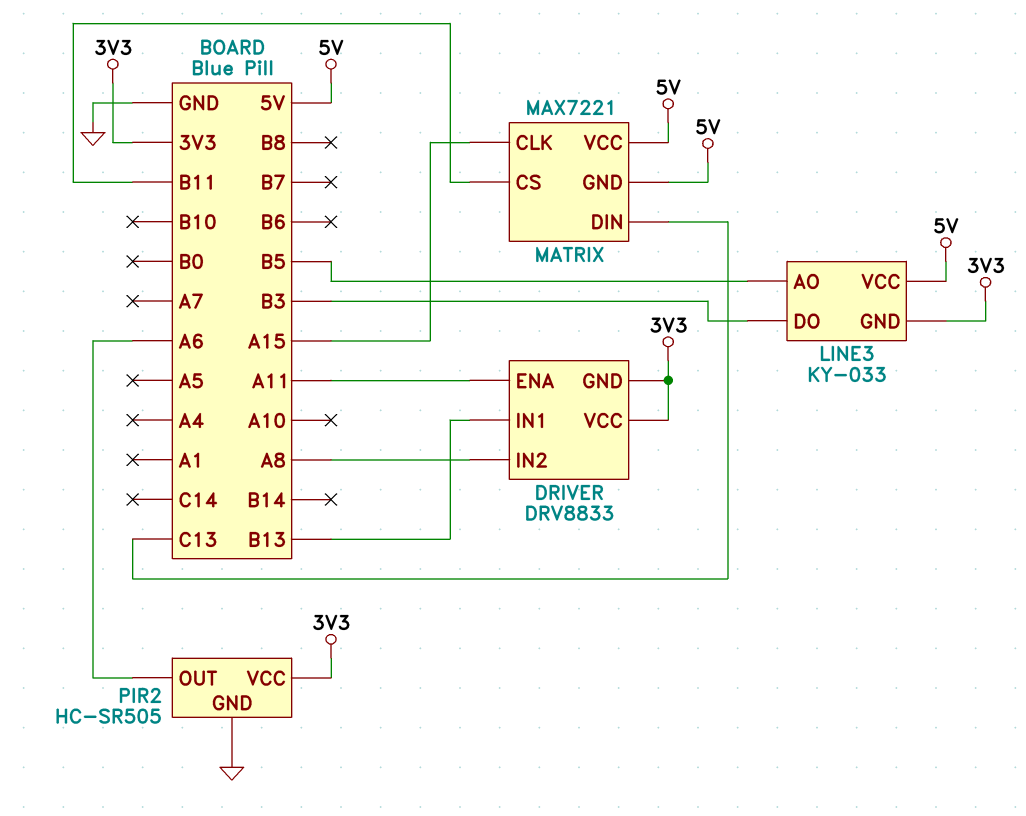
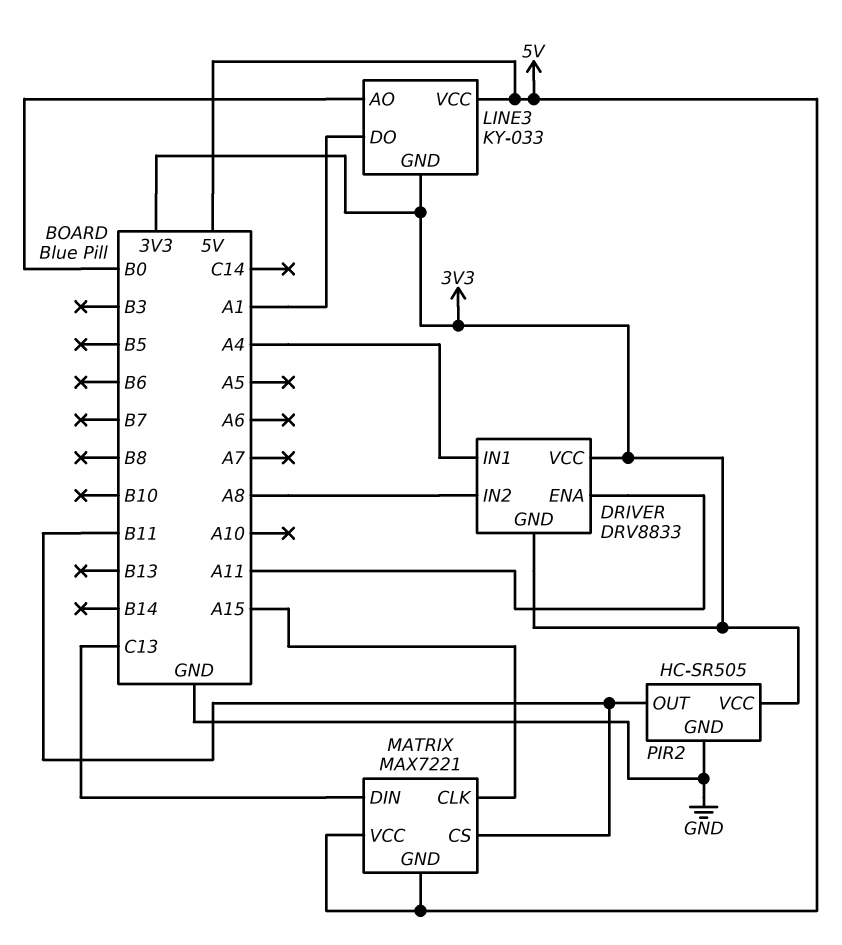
DRIVER pin IN1: B13 -> A4
LINE3 pin AO: B5 -> B0
LINE3 pin DO: B3 -> A1
PIR2 pin OUT: A6 -> B11

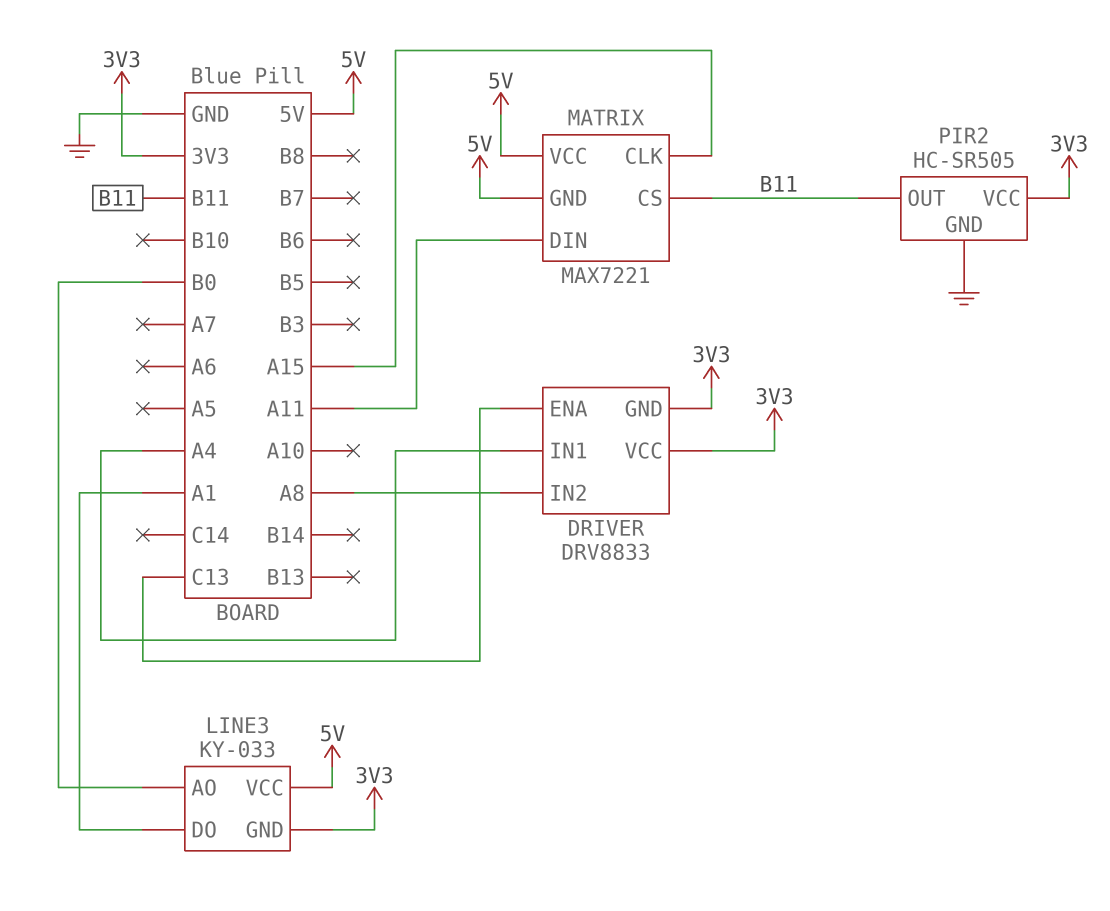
DRIVER pin ENA: A11 -> C13
MATRIX pin DIN: C13 -> A11

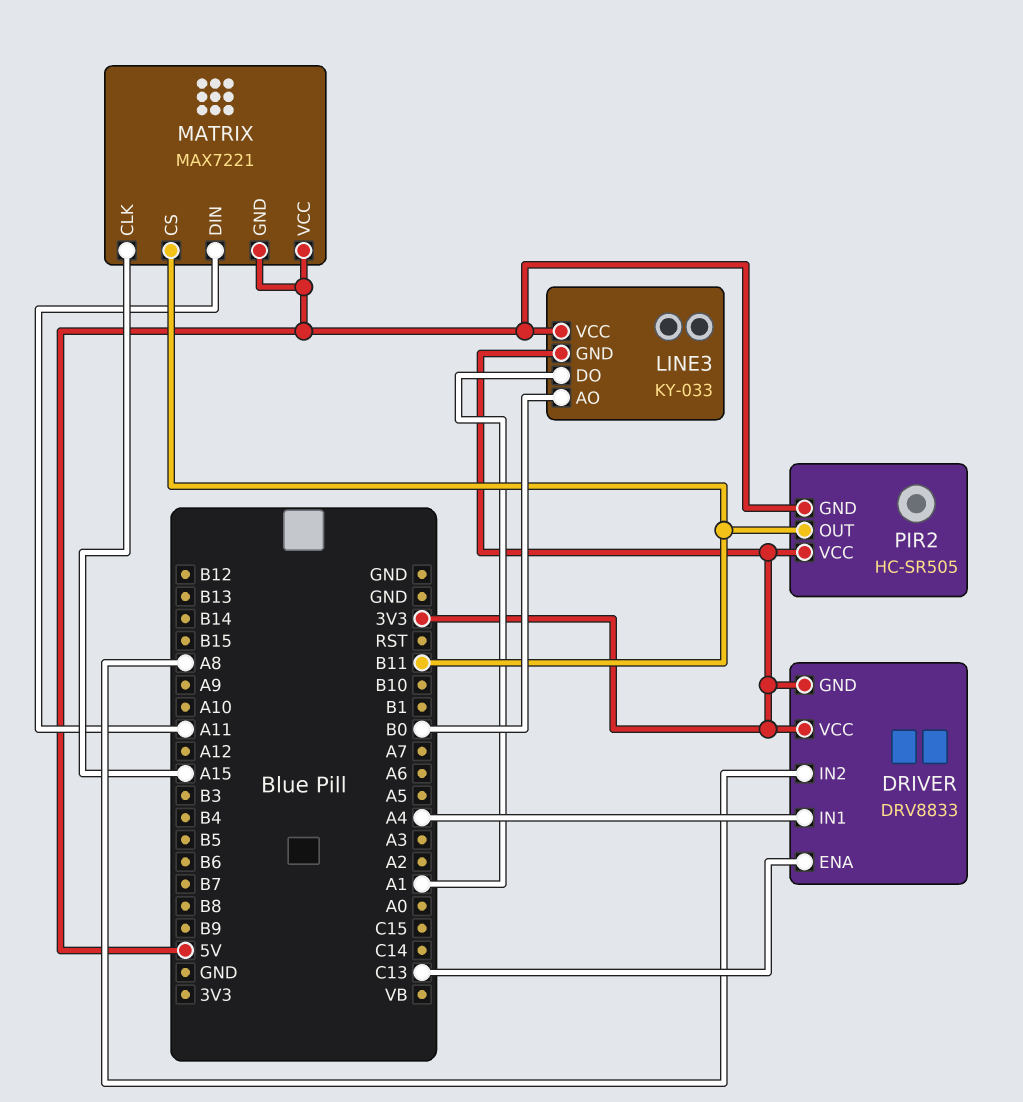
PIR2 pin GND: GND -> 5V

